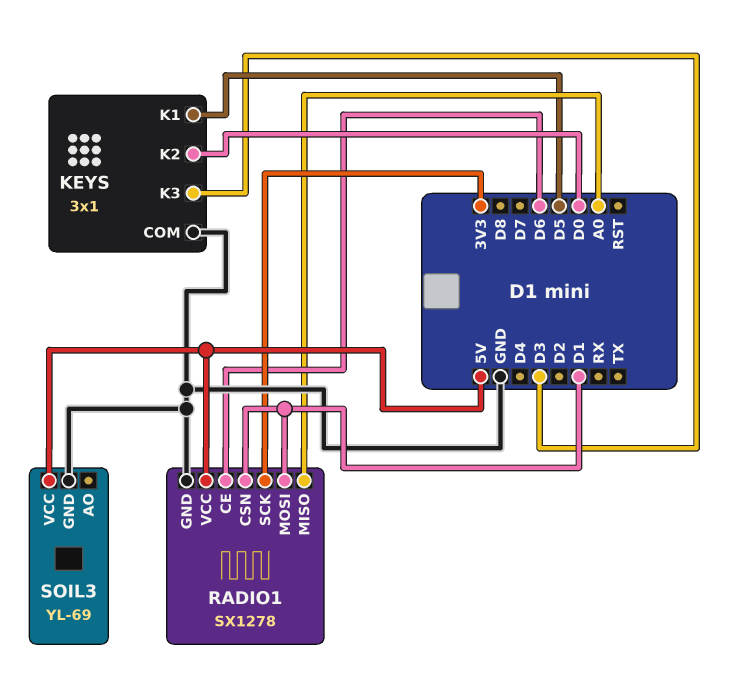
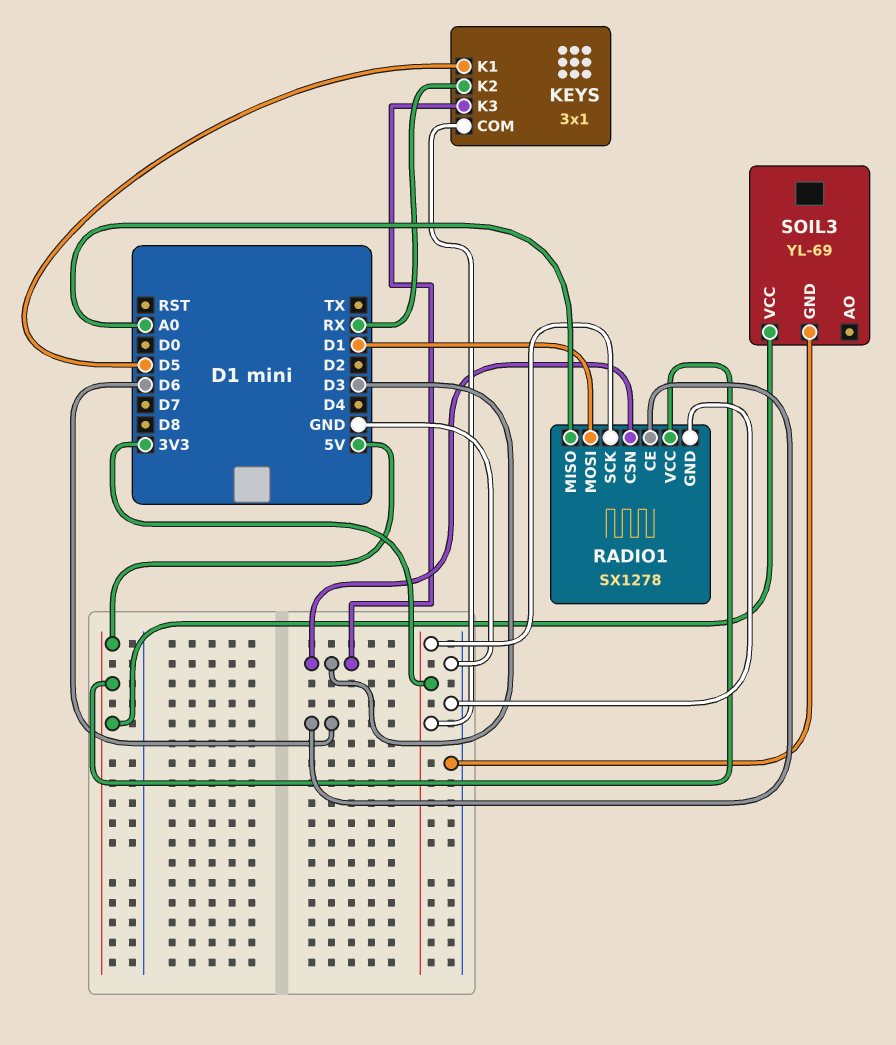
KEYS pin COM: GND -> 3V3
KEYS pin K2: D0 -> RX
RADIO1 pin CSN: D1 -> D3

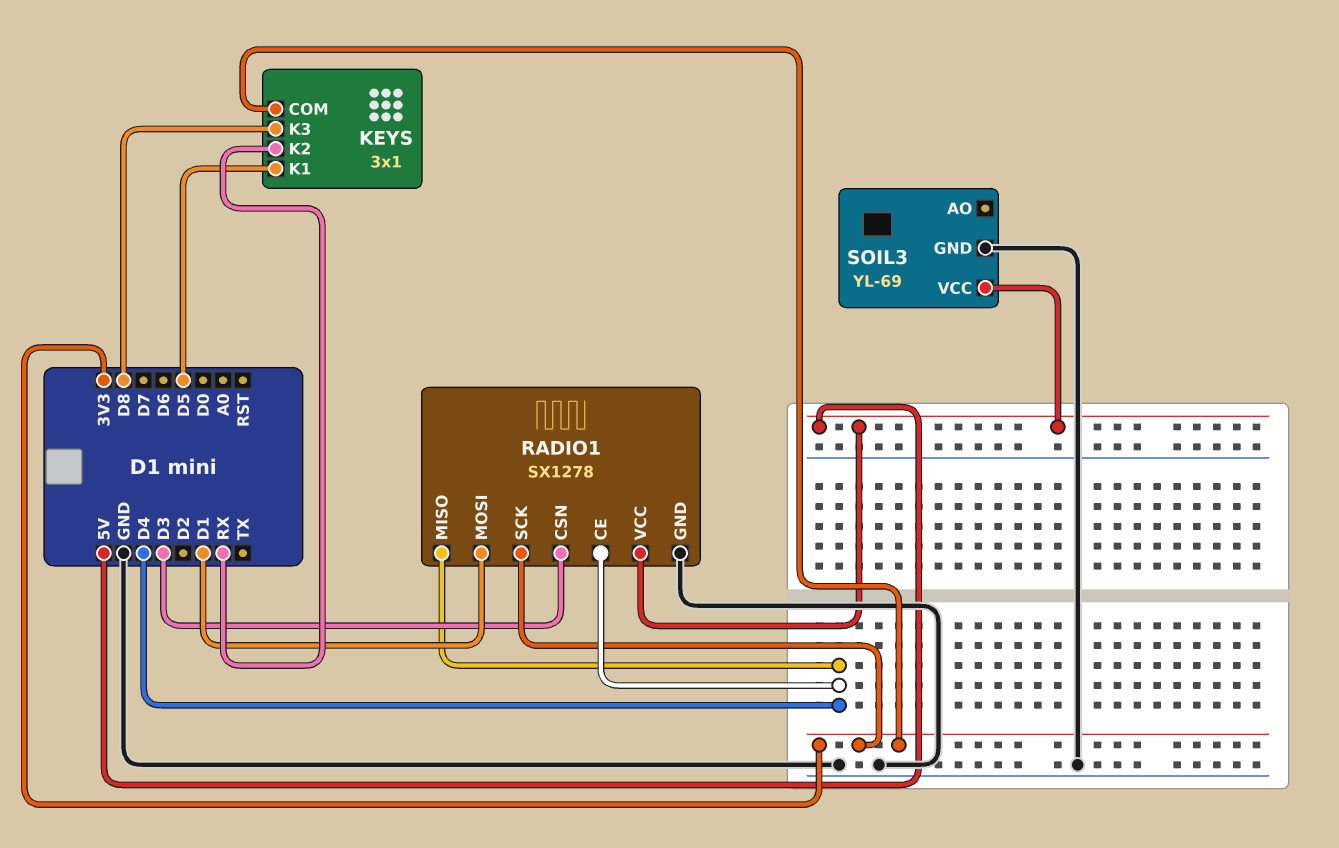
KEYS pin K3: D3 -> D8
RADIO1 pin CE: D6 -> D4
RADIO1 pin MISO: A0 -> D4

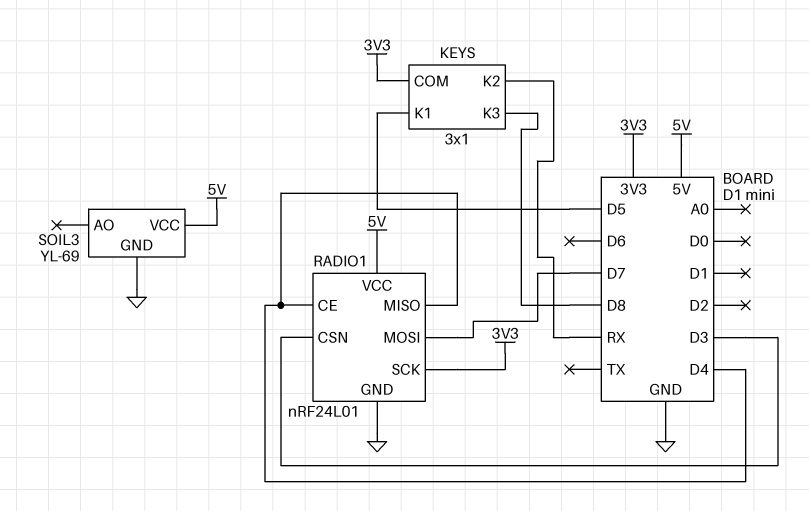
RADIO1: SX1278 -> nRF24L01
RADIO1 pin MOSI: D1 -> D7

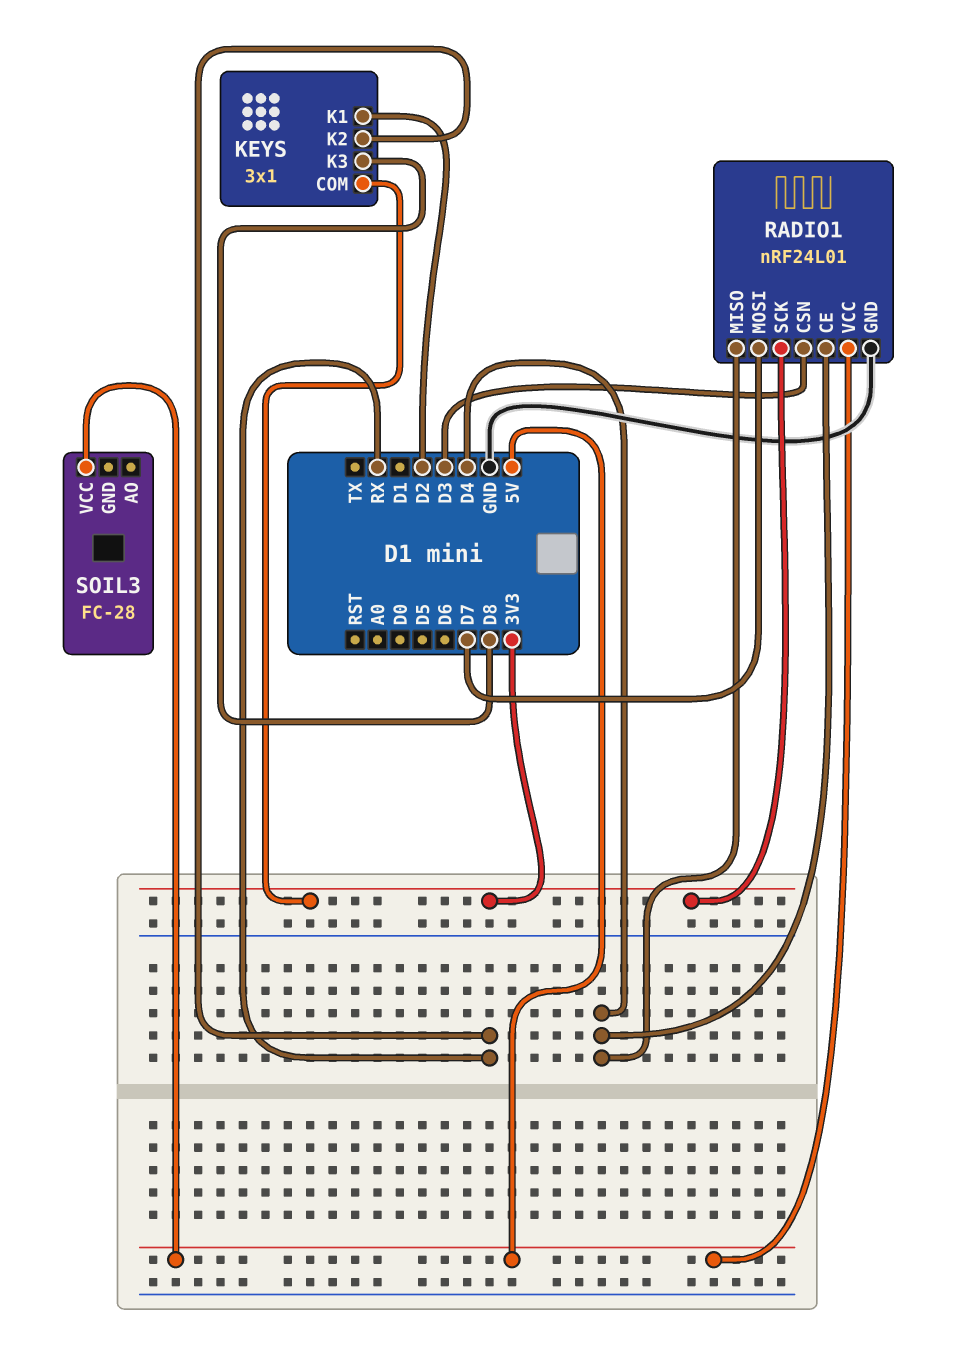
KEYS pin K1: D5 -> D2
SOIL3: YL-69 -> FC-28
SOIL3 pin GND: GND -> none

